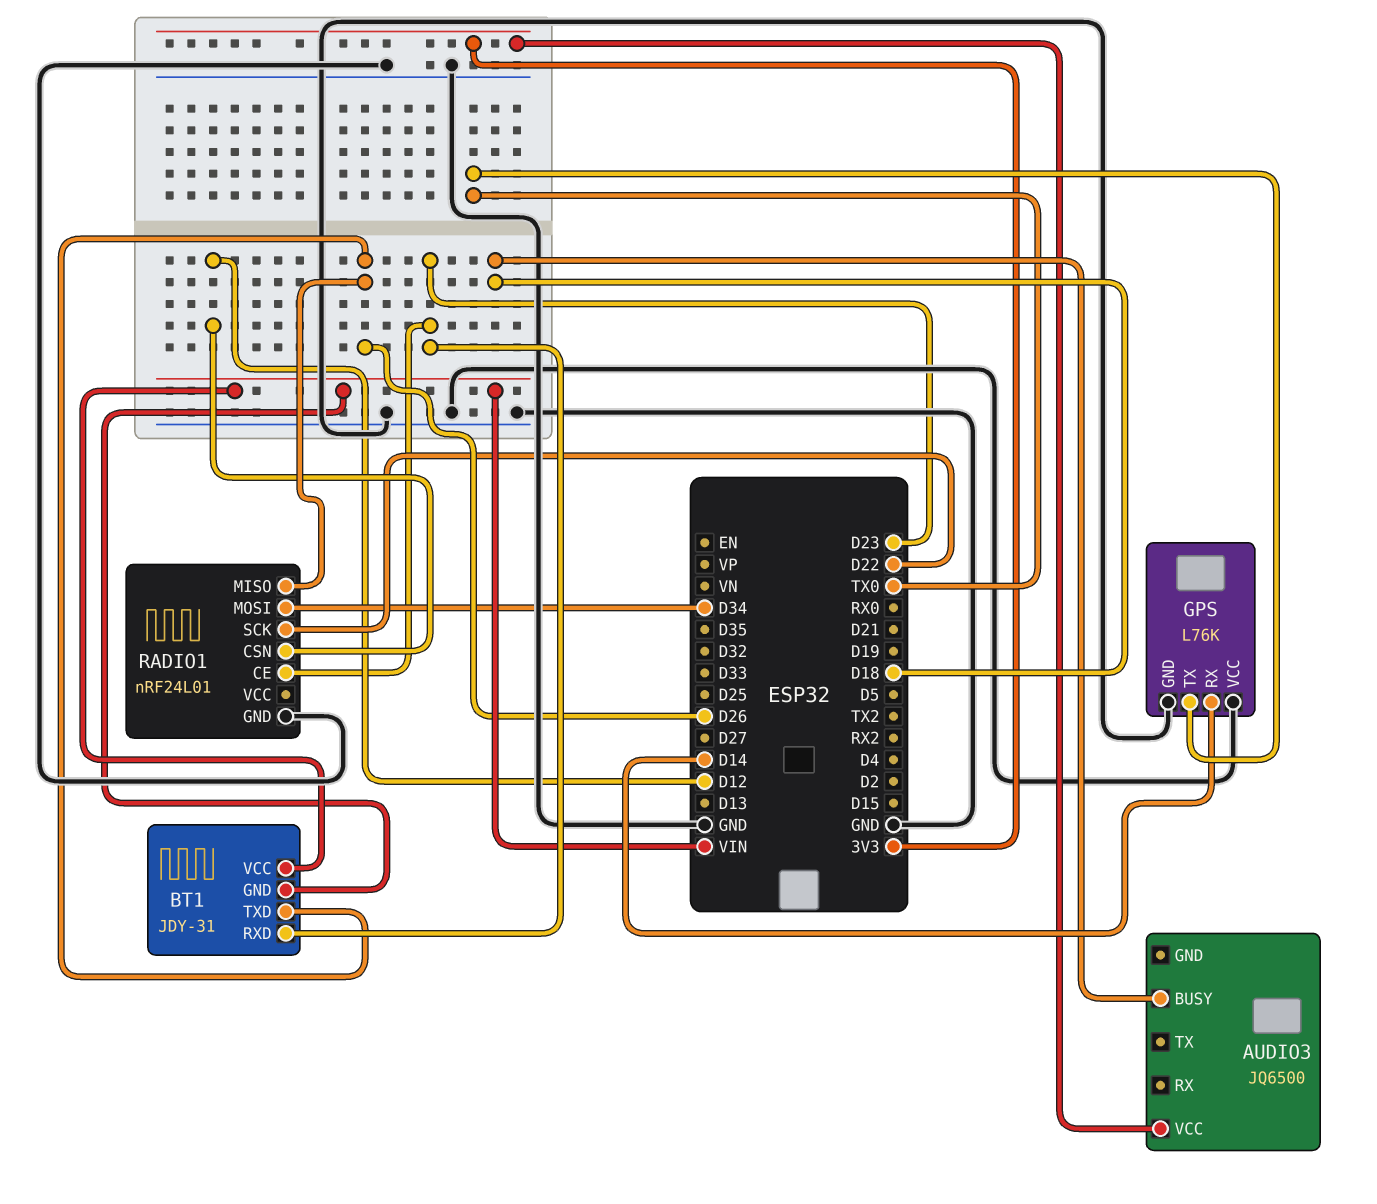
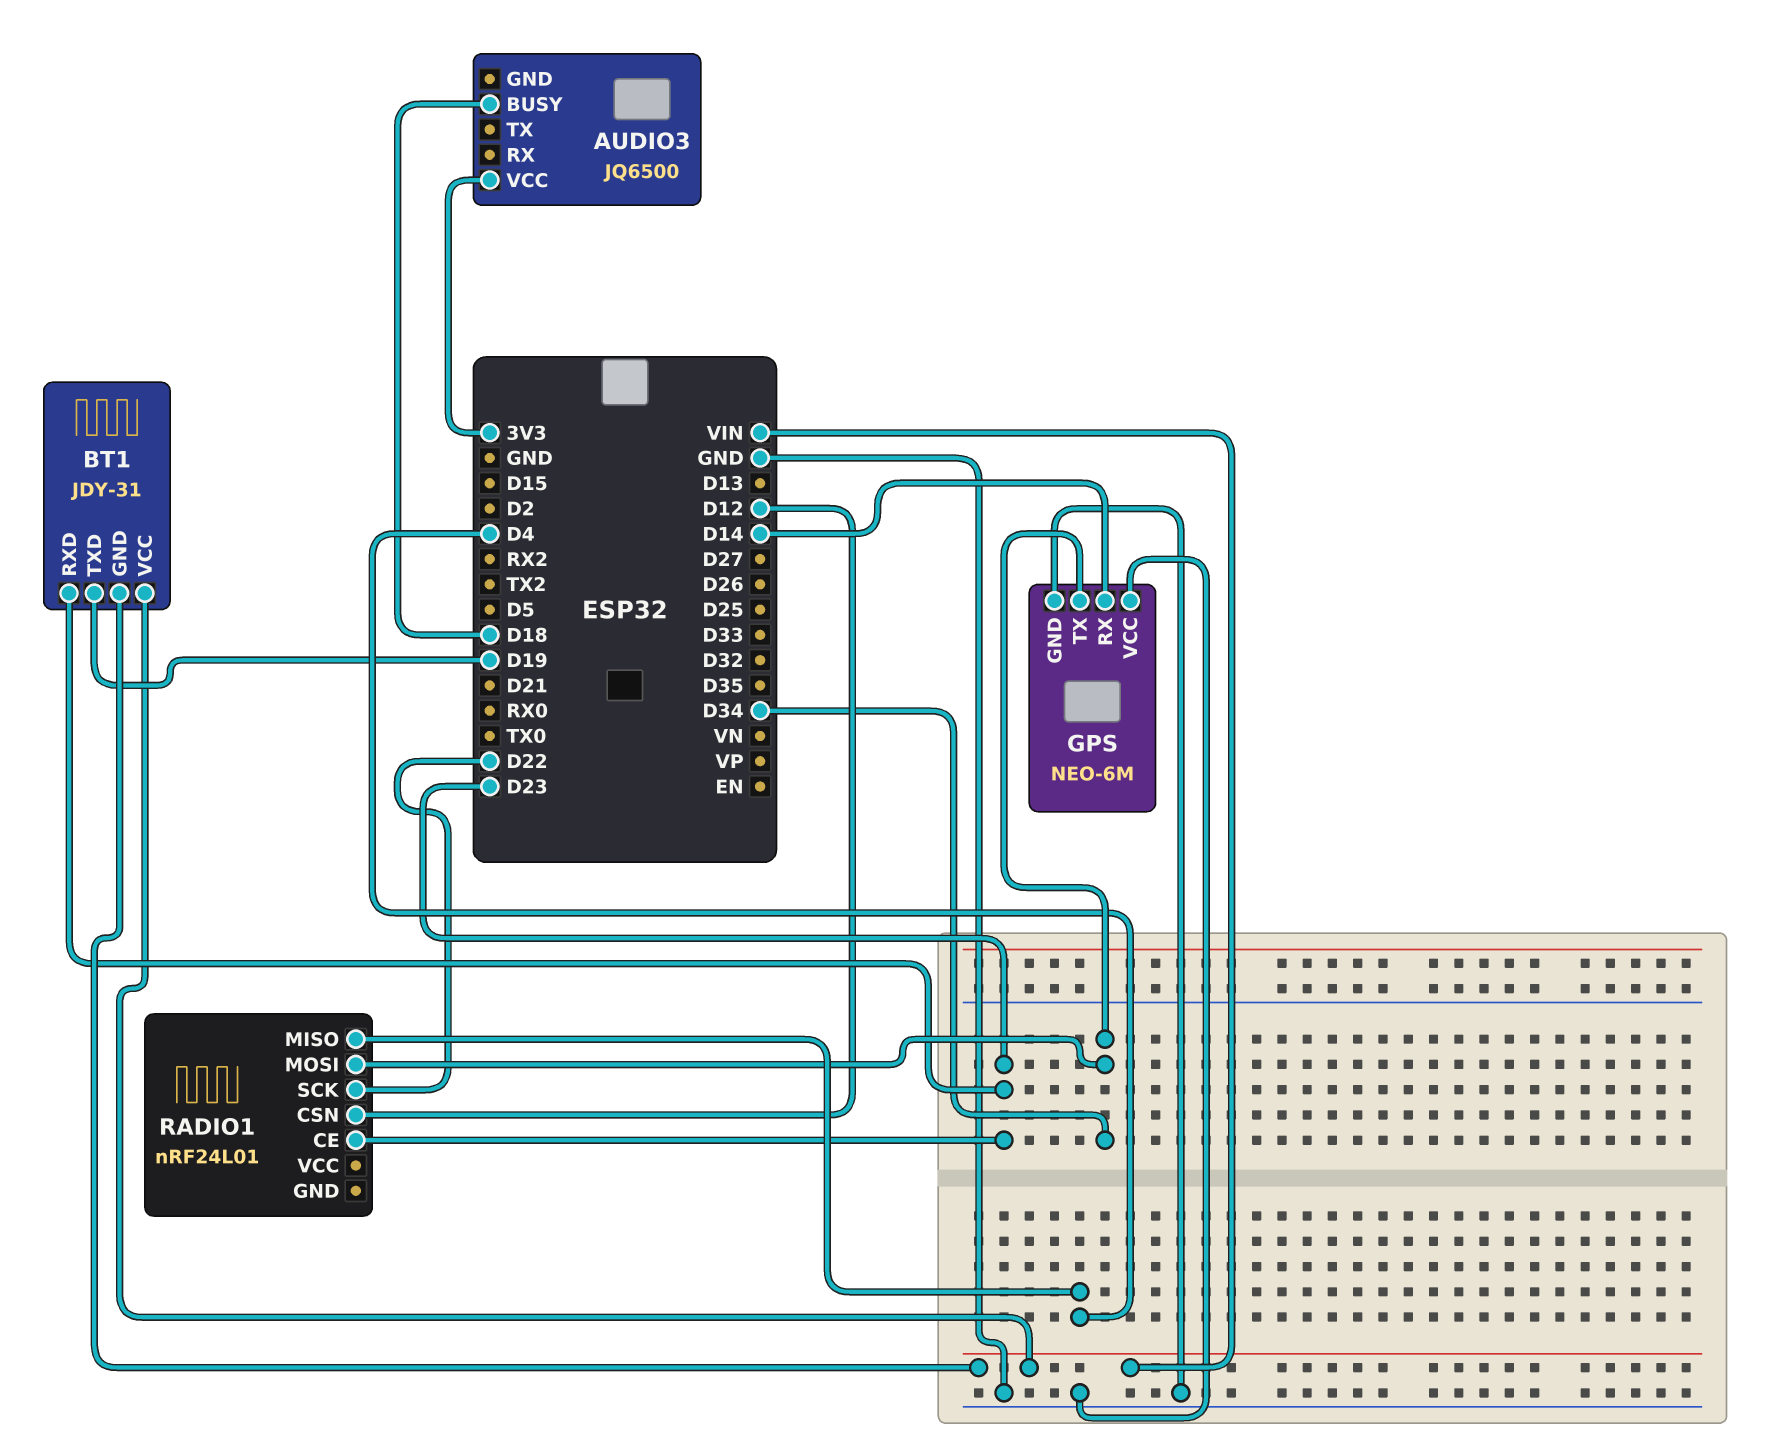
BT1 pin TXD: D26 -> D19
GPS: L76K -> NEO-6M
GPS pin TX: TX0 -> D34
RADIO1 pin GND: GND -> none
RADIO1 pin MISO: D26 -> D4

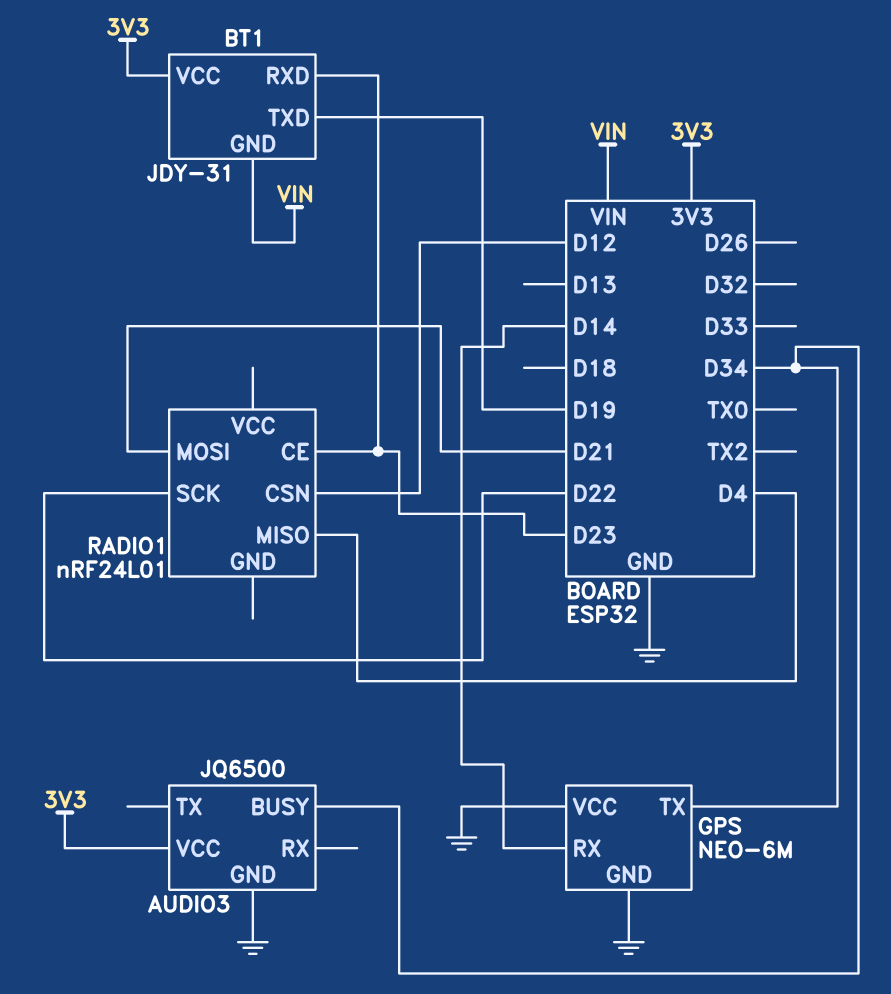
AUDIO3 pin BUSY: D18 -> D34
AUDIO3 pin GND: none -> GND
BT1 pin VCC: VIN -> 3V3
RADIO1 pin MOSI: D34 -> D21

